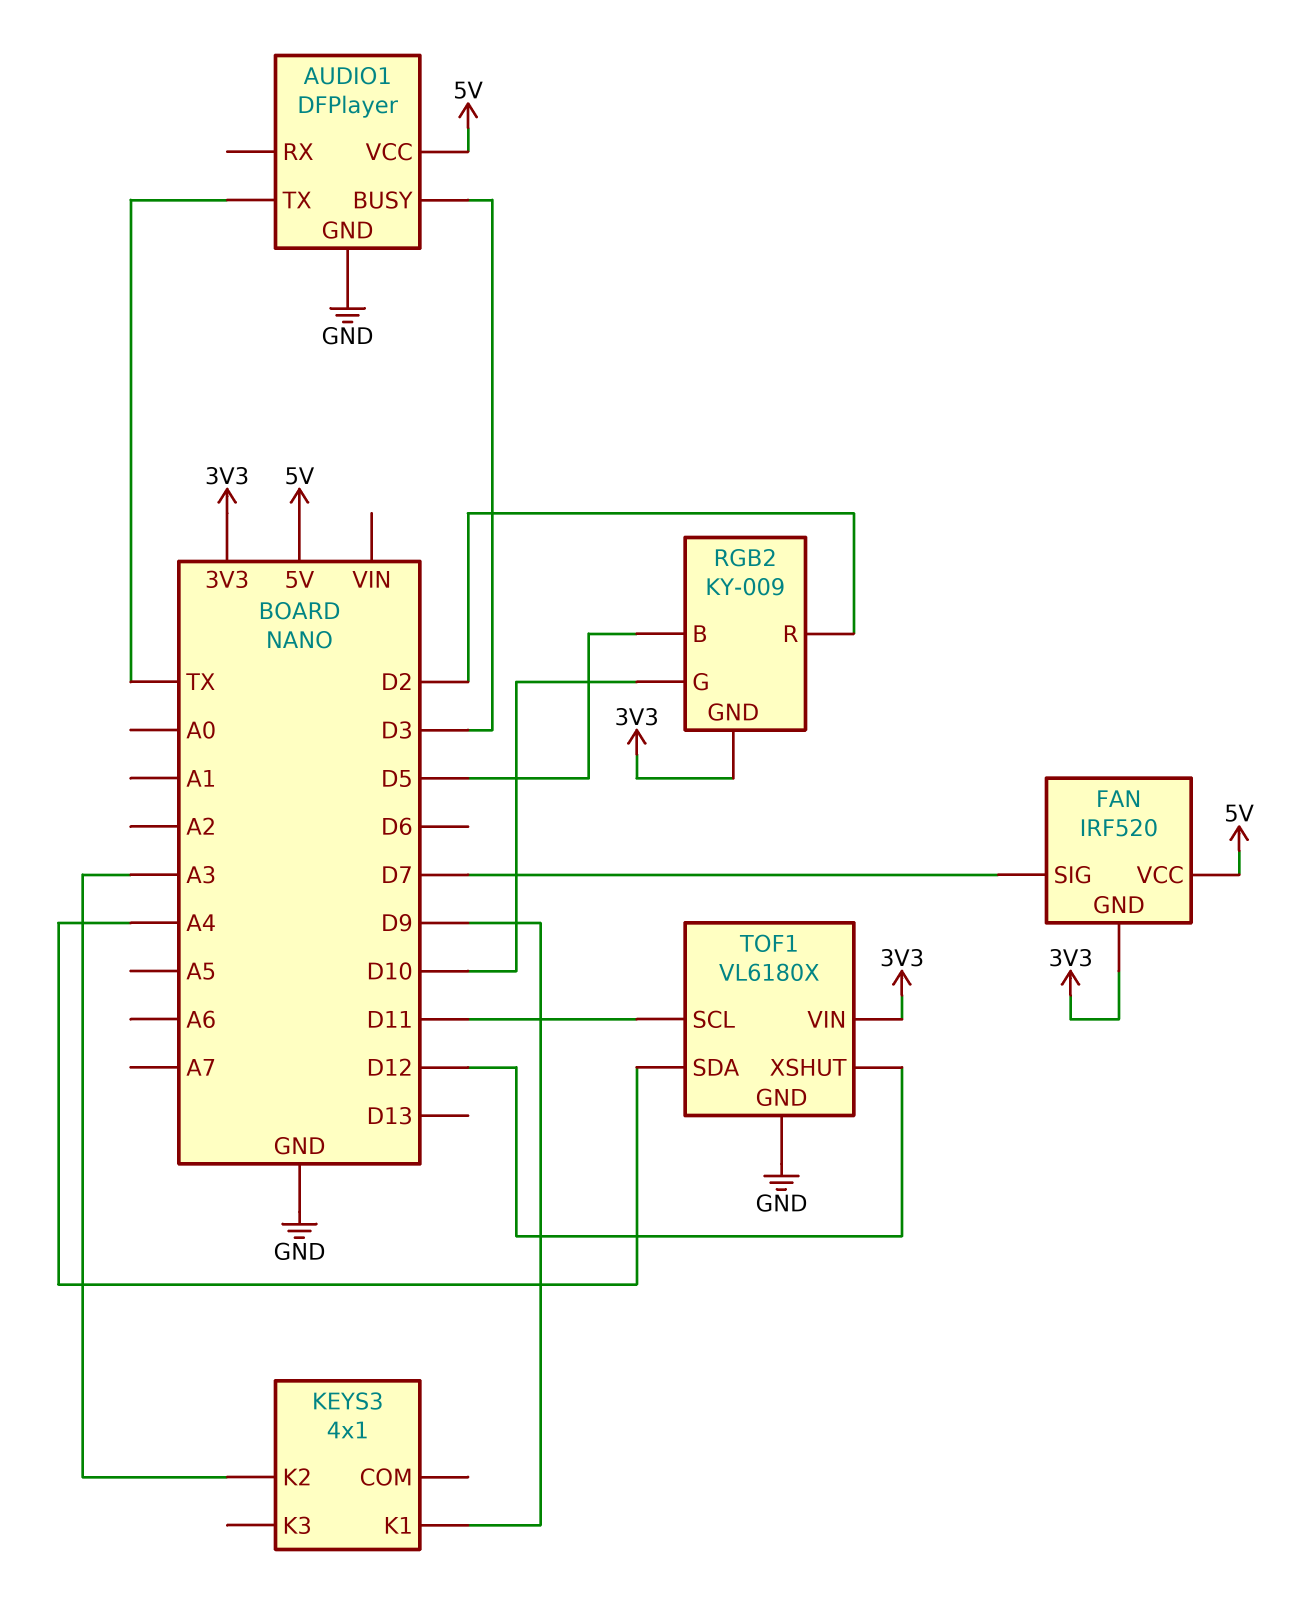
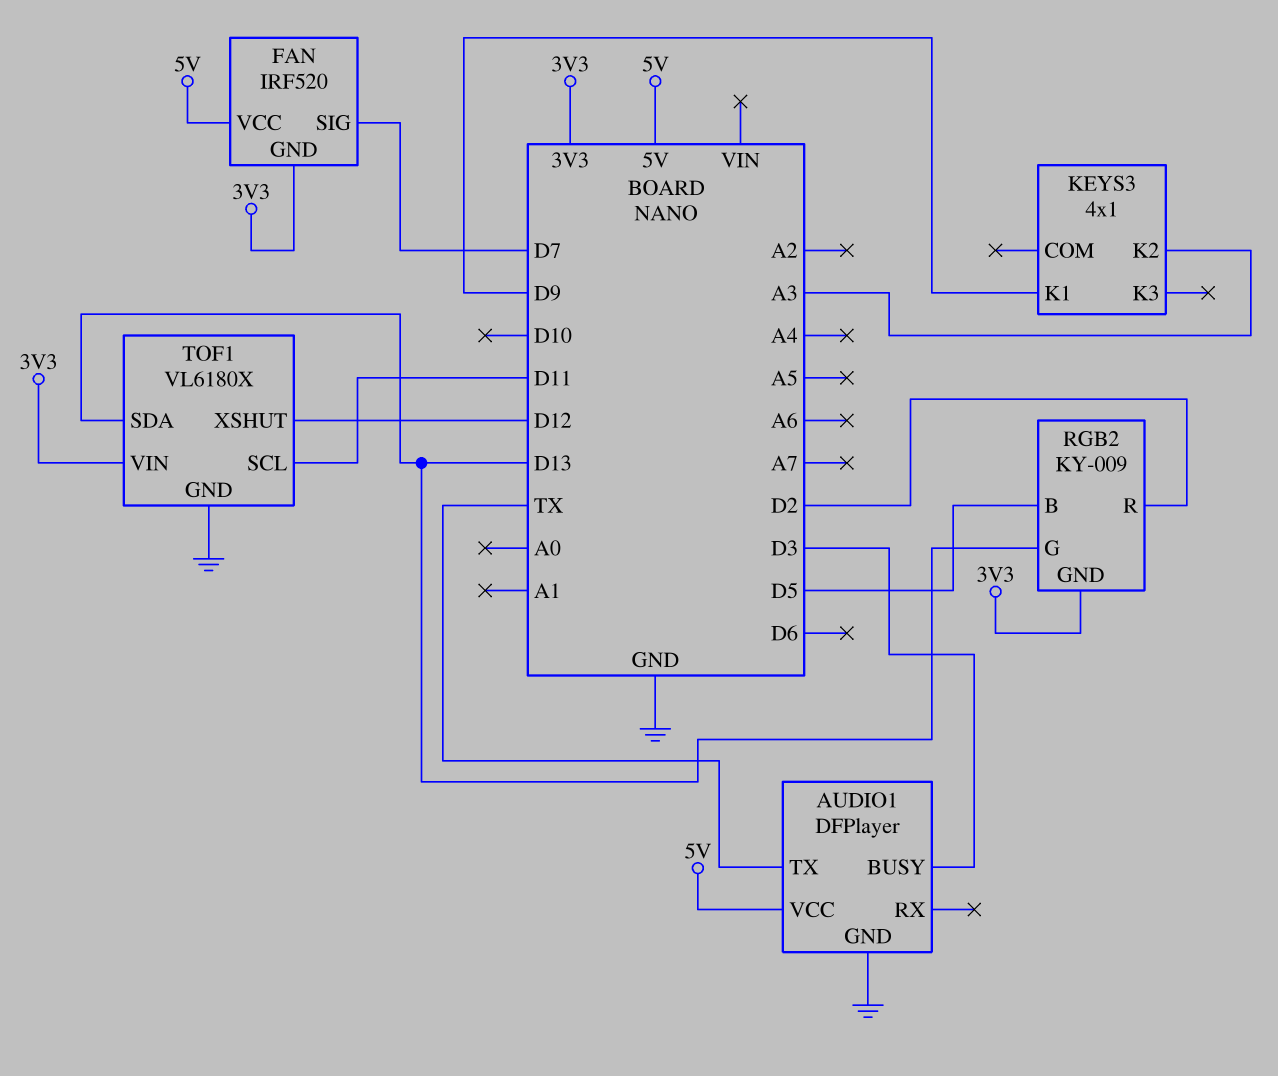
RGB2 pin G: D10 -> D13
TOF1 pin SDA: A4 -> D13

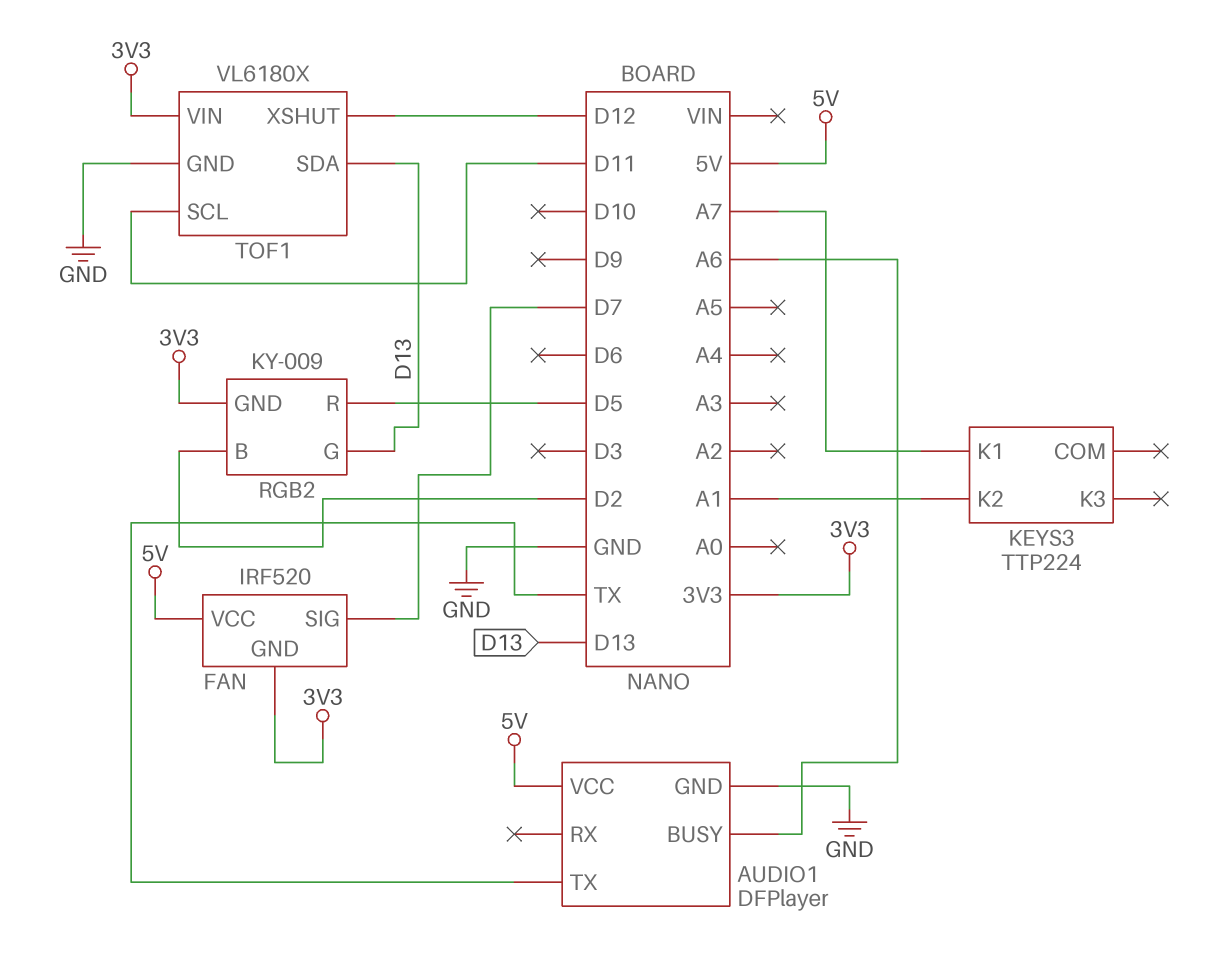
AUDIO1 pin BUSY: D3 -> A6
KEYS3: 4x1 -> TTP224
KEYS3 pin K1: D9 -> A7
KEYS3 pin K2: A3 -> A1
RGB2 pin B: D5 -> D2
RGB2 pin R: D2 -> D5

